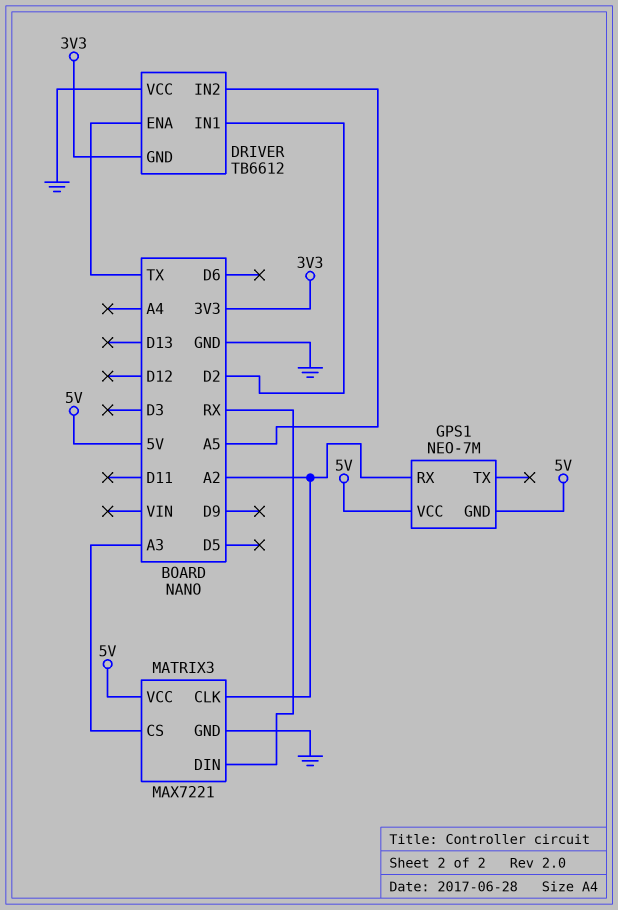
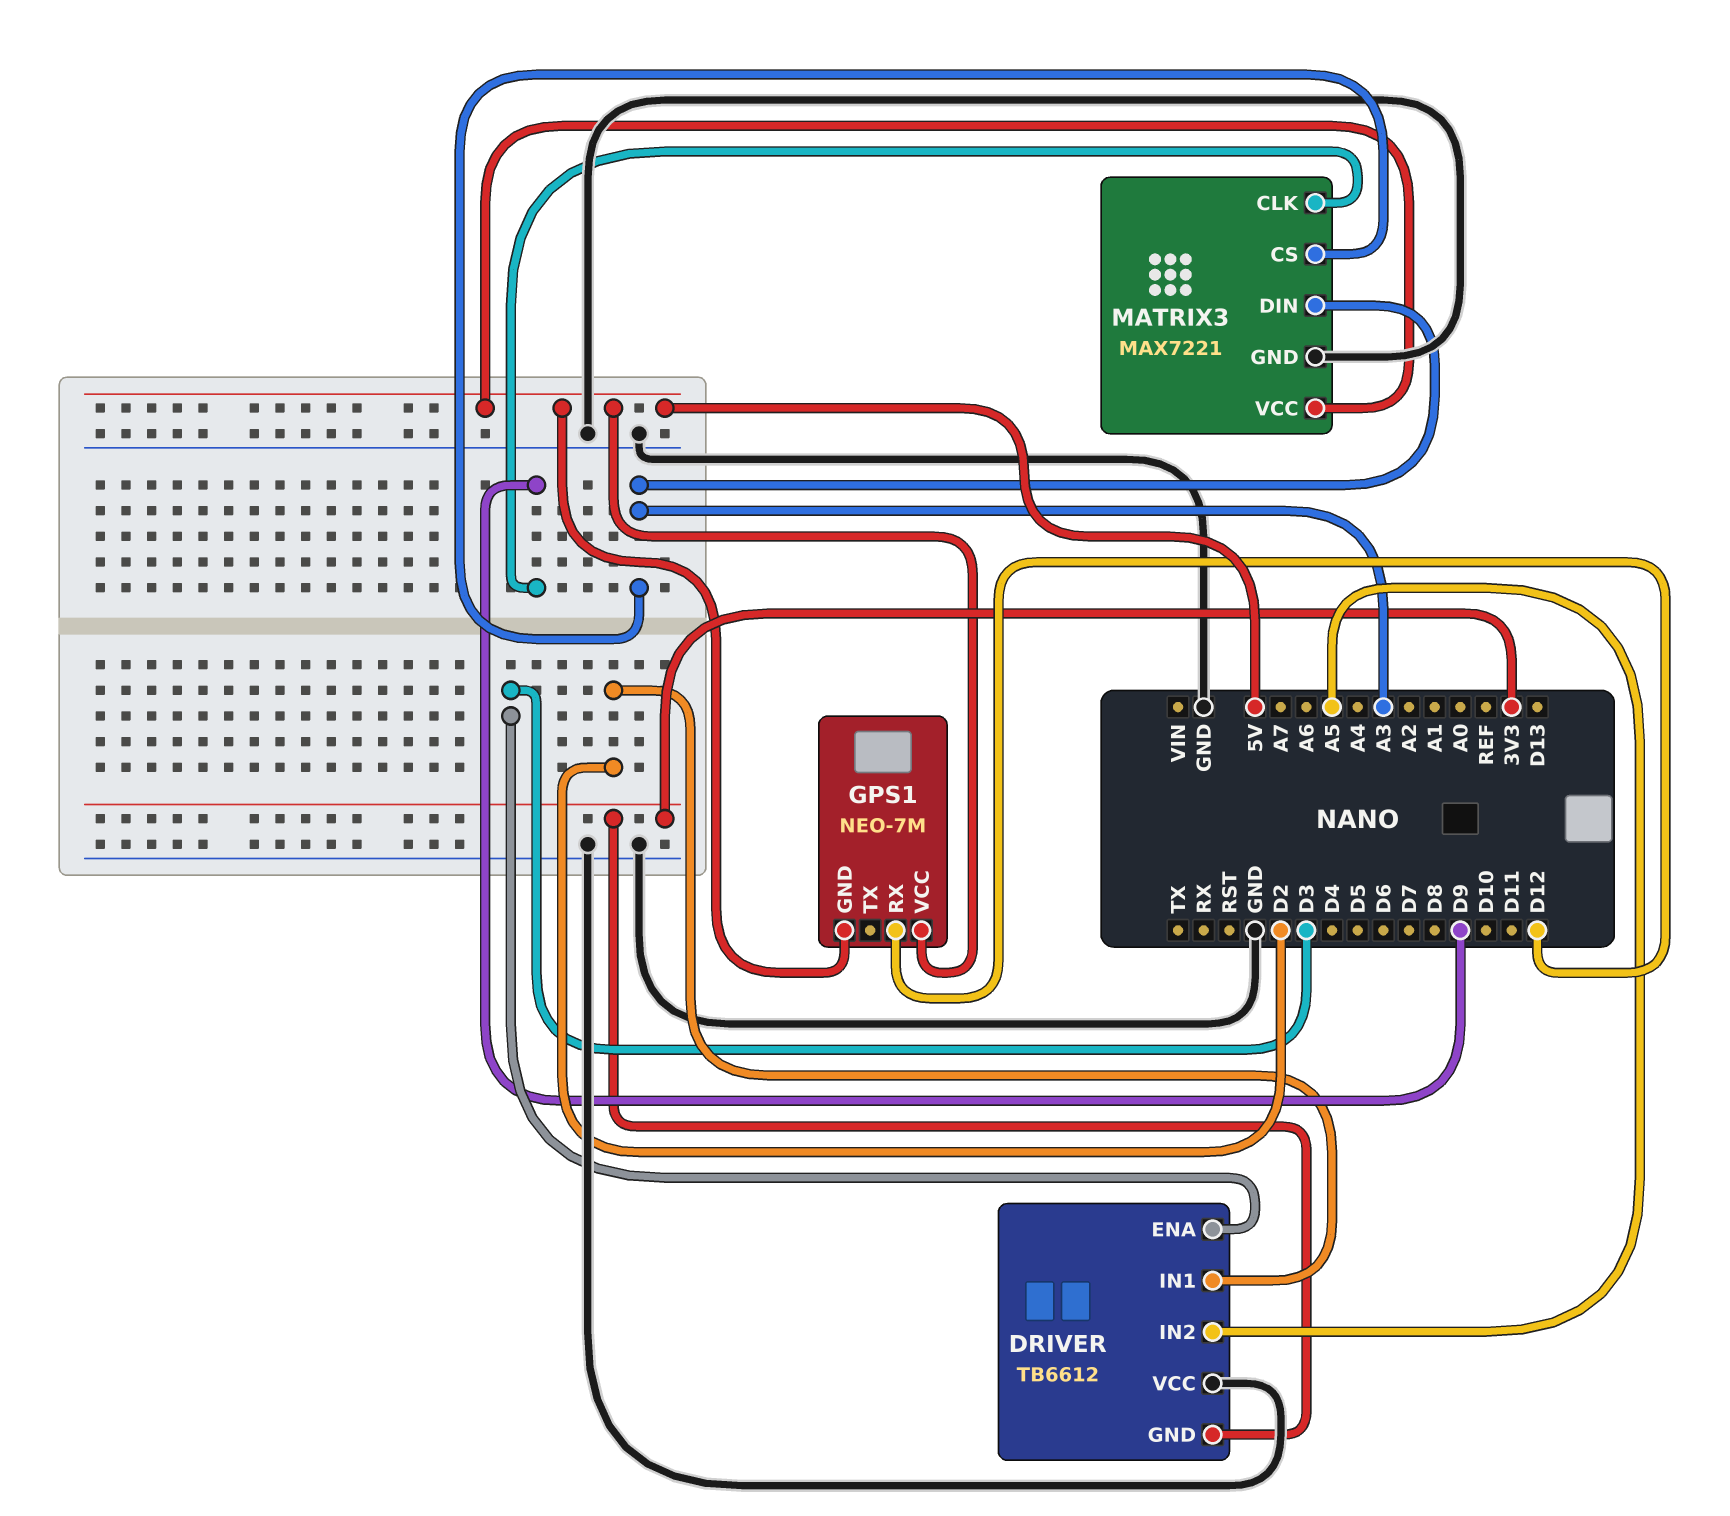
DRIVER pin ENA: TX -> D3
GPS1 pin RX: A2 -> D12
MATRIX3 pin CLK: A2 -> D9
MATRIX3 pin DIN: RX -> A3

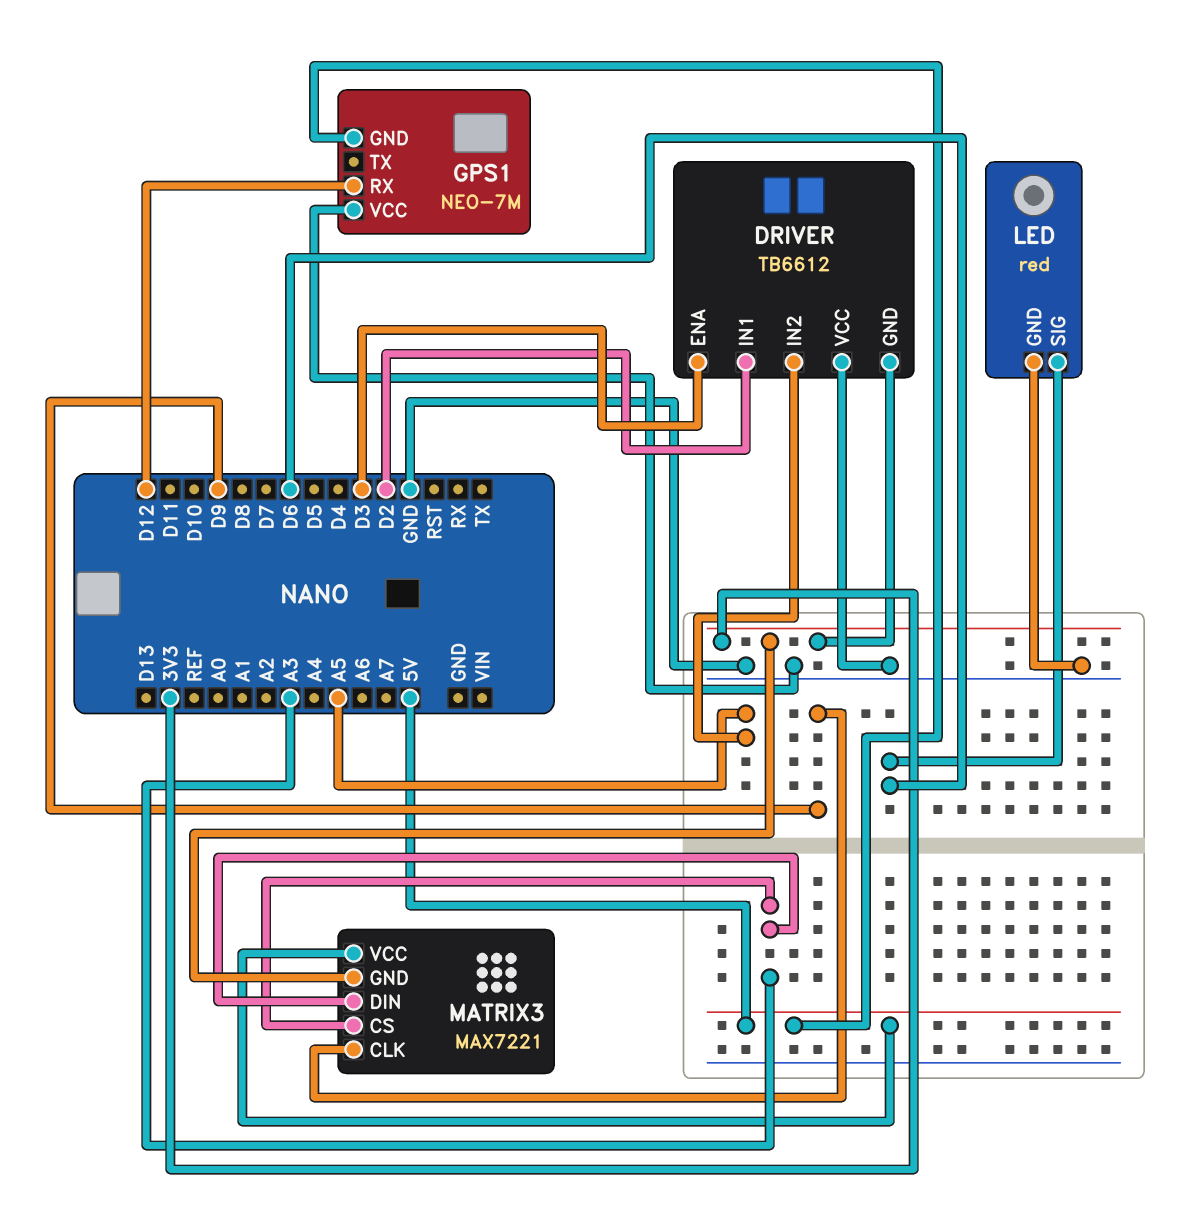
GPS1 pin VCC: 5V -> GND
LED: none -> red
LED pin GND: none -> GND
LED pin SIG: none -> D6
MATRIX3 pin GND: GND -> 3V3

